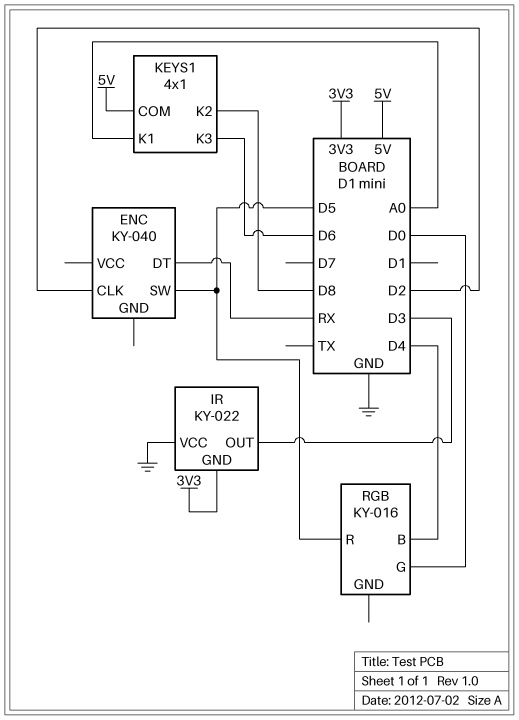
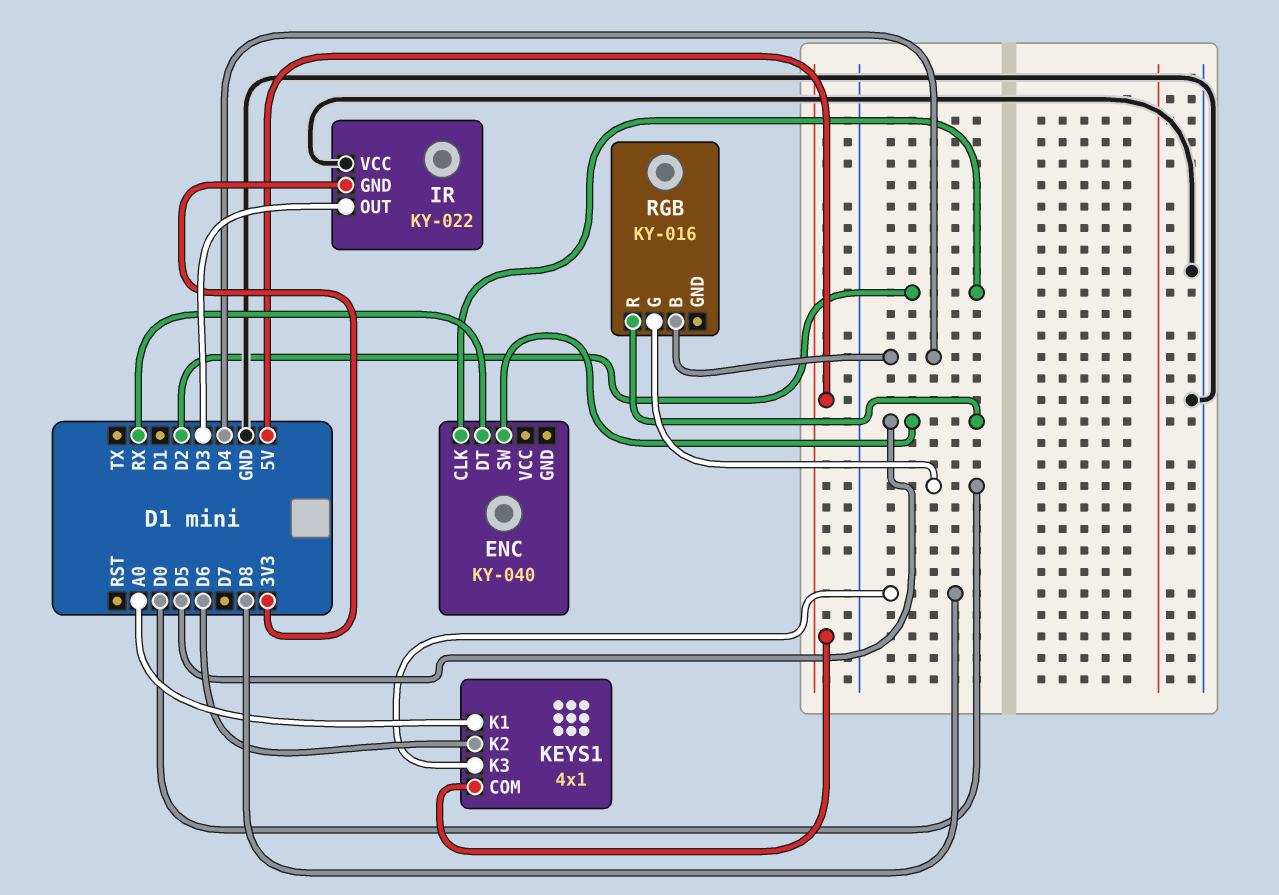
KEYS1 pin K2: D8 -> D6
KEYS1 pin K3: D6 -> D8

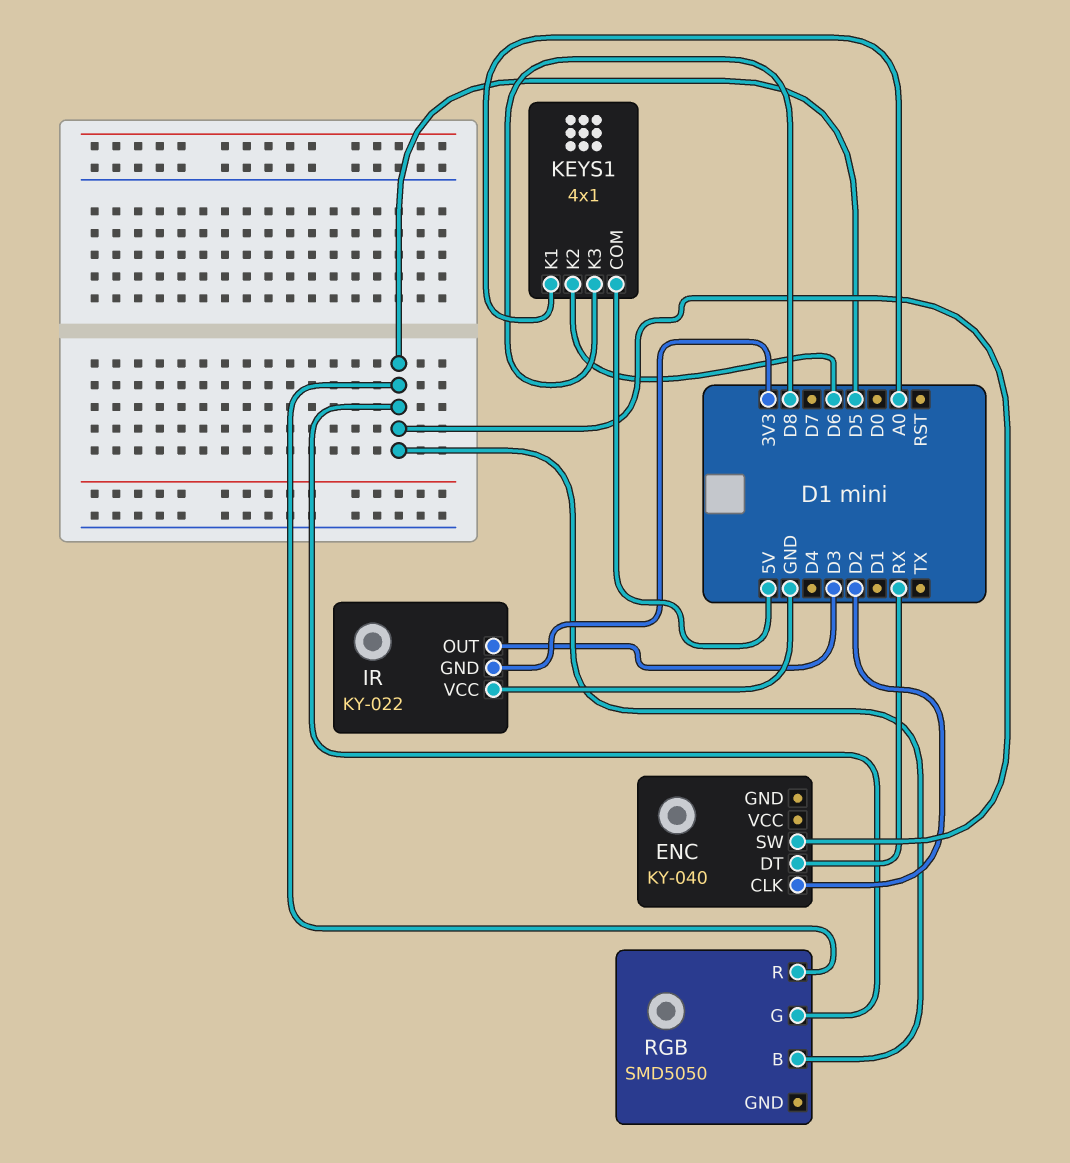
RGB: KY-016 -> SMD5050
RGB pin B: D4 -> D5
RGB pin G: D0 -> D5

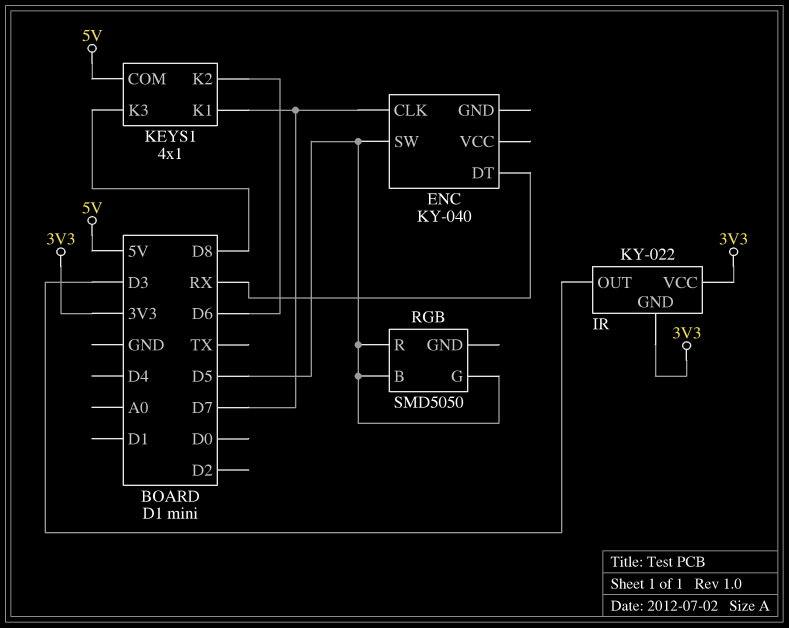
ENC pin CLK: D2 -> D7
IR pin VCC: GND -> 3V3
KEYS1 pin K1: A0 -> D7

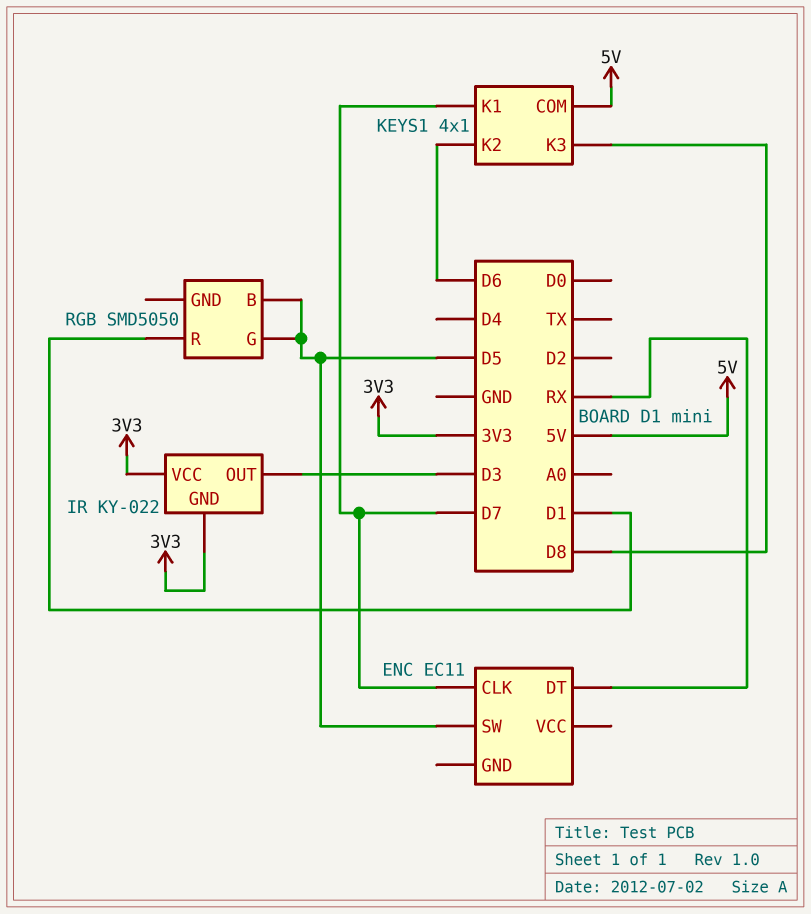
ENC: KY-040 -> EC11
RGB pin R: D5 -> D1

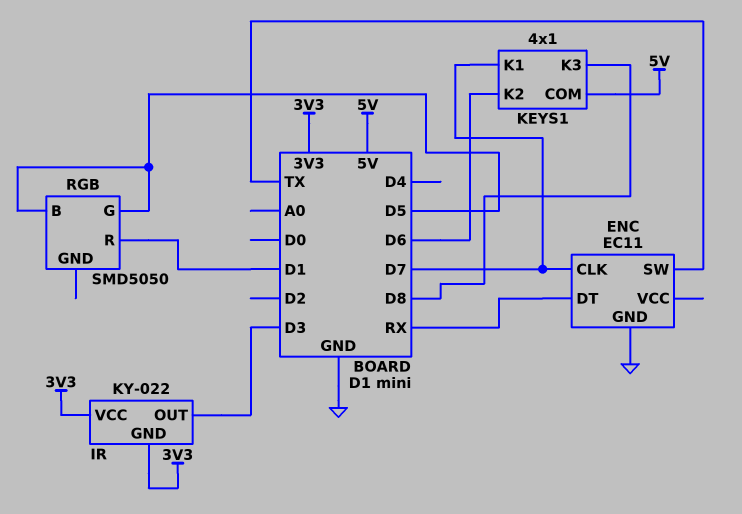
ENC pin GND: none -> GND
ENC pin SW: D5 -> TX

